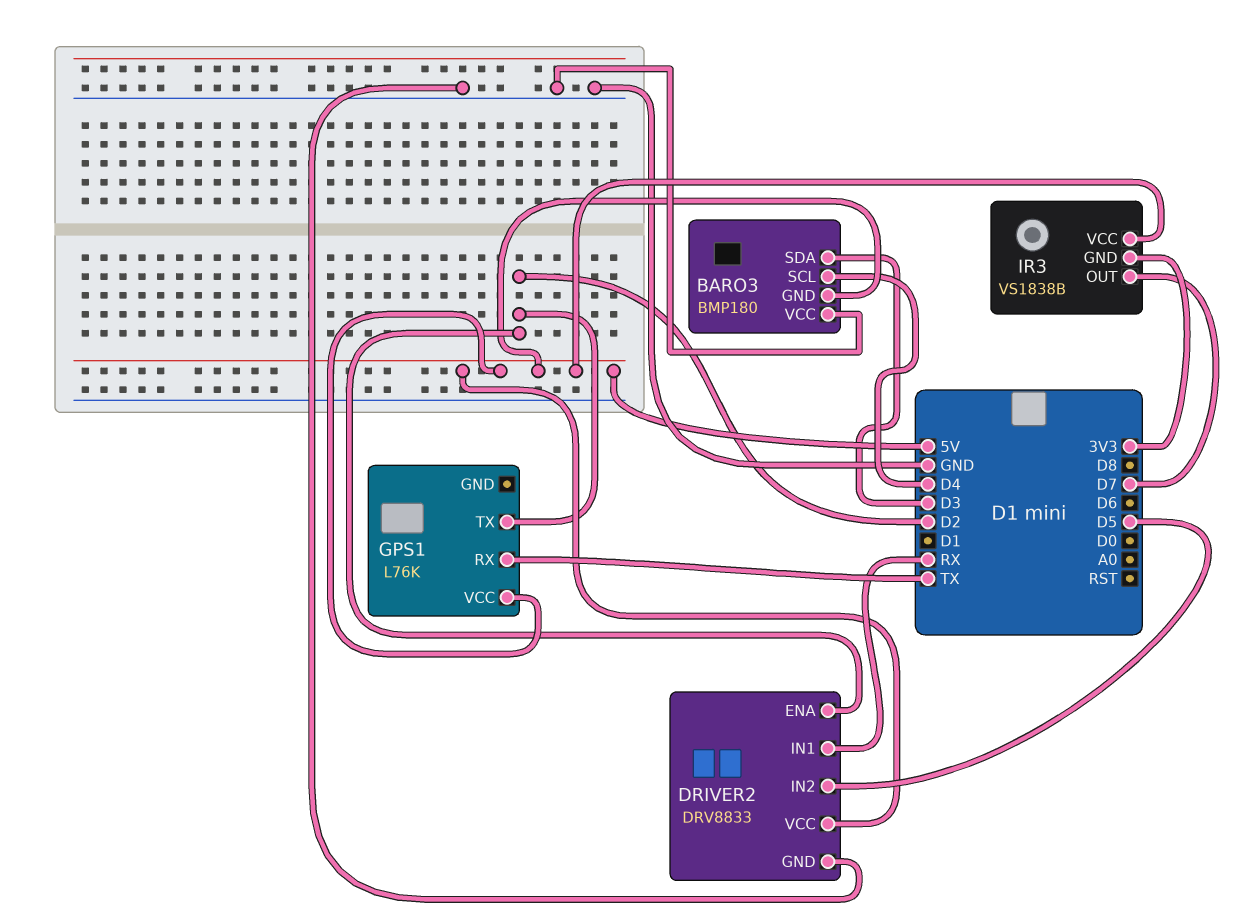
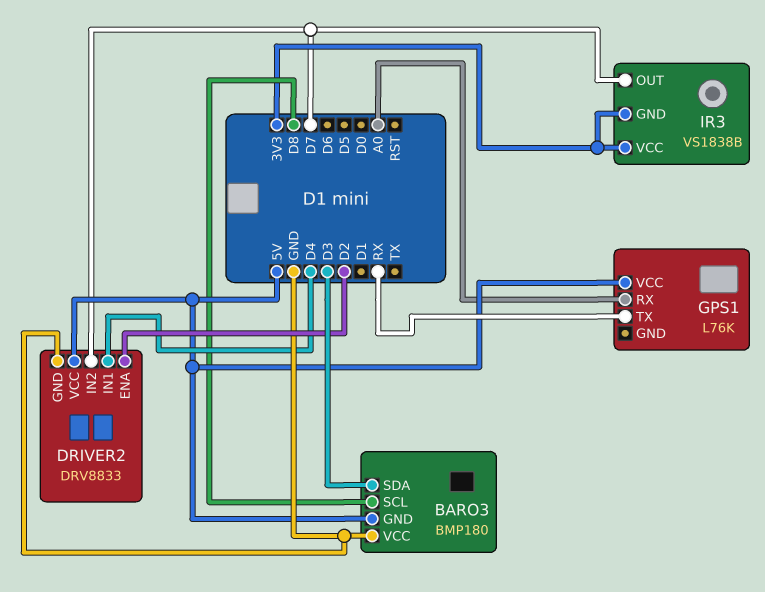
BARO3 pin SCL: D4 -> D8
DRIVER2 pin IN1: RX -> D4
DRIVER2 pin IN2: D5 -> D7
GPS1 pin RX: TX -> A0
GPS1 pin TX: D2 -> RX
IR3 pin VCC: 5V -> 3V3

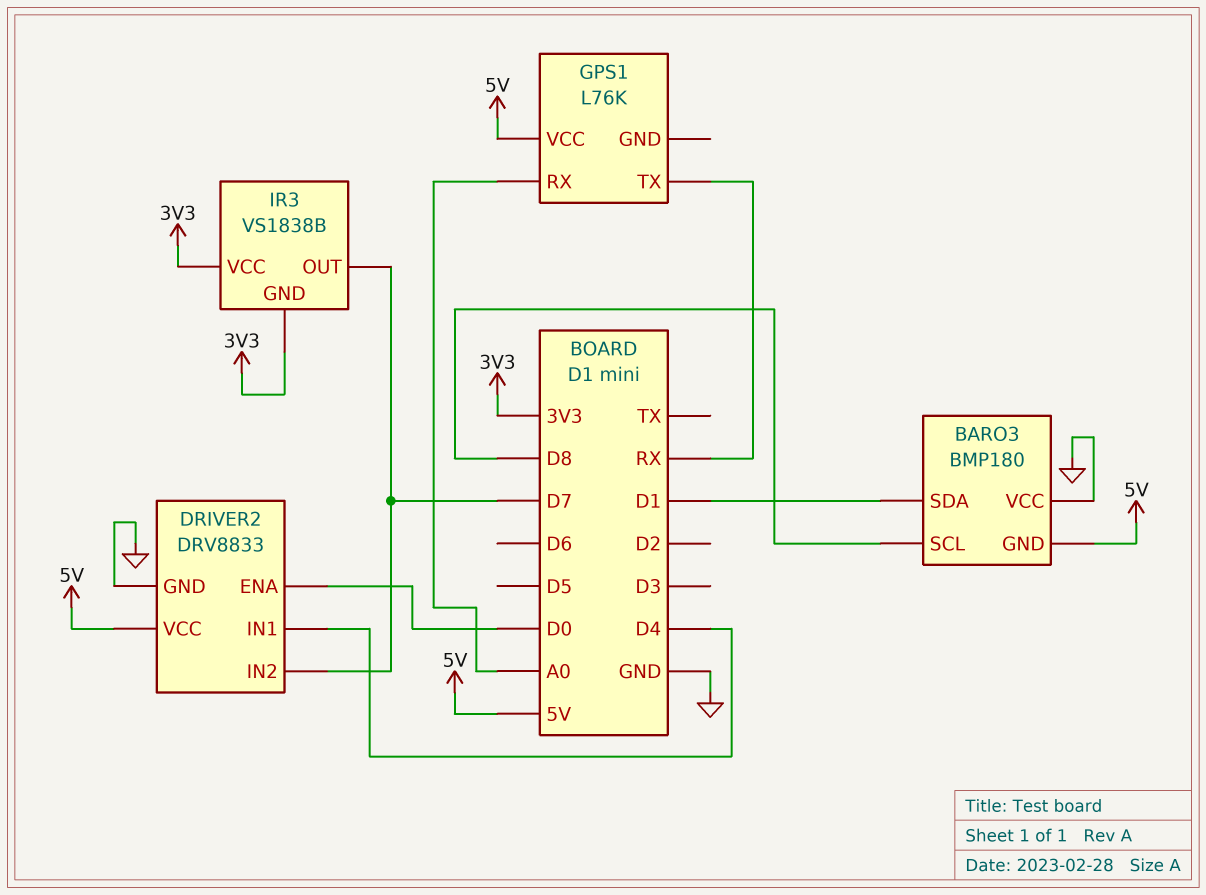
BARO3 pin SDA: D3 -> D1
DRIVER2 pin ENA: D2 -> D0

